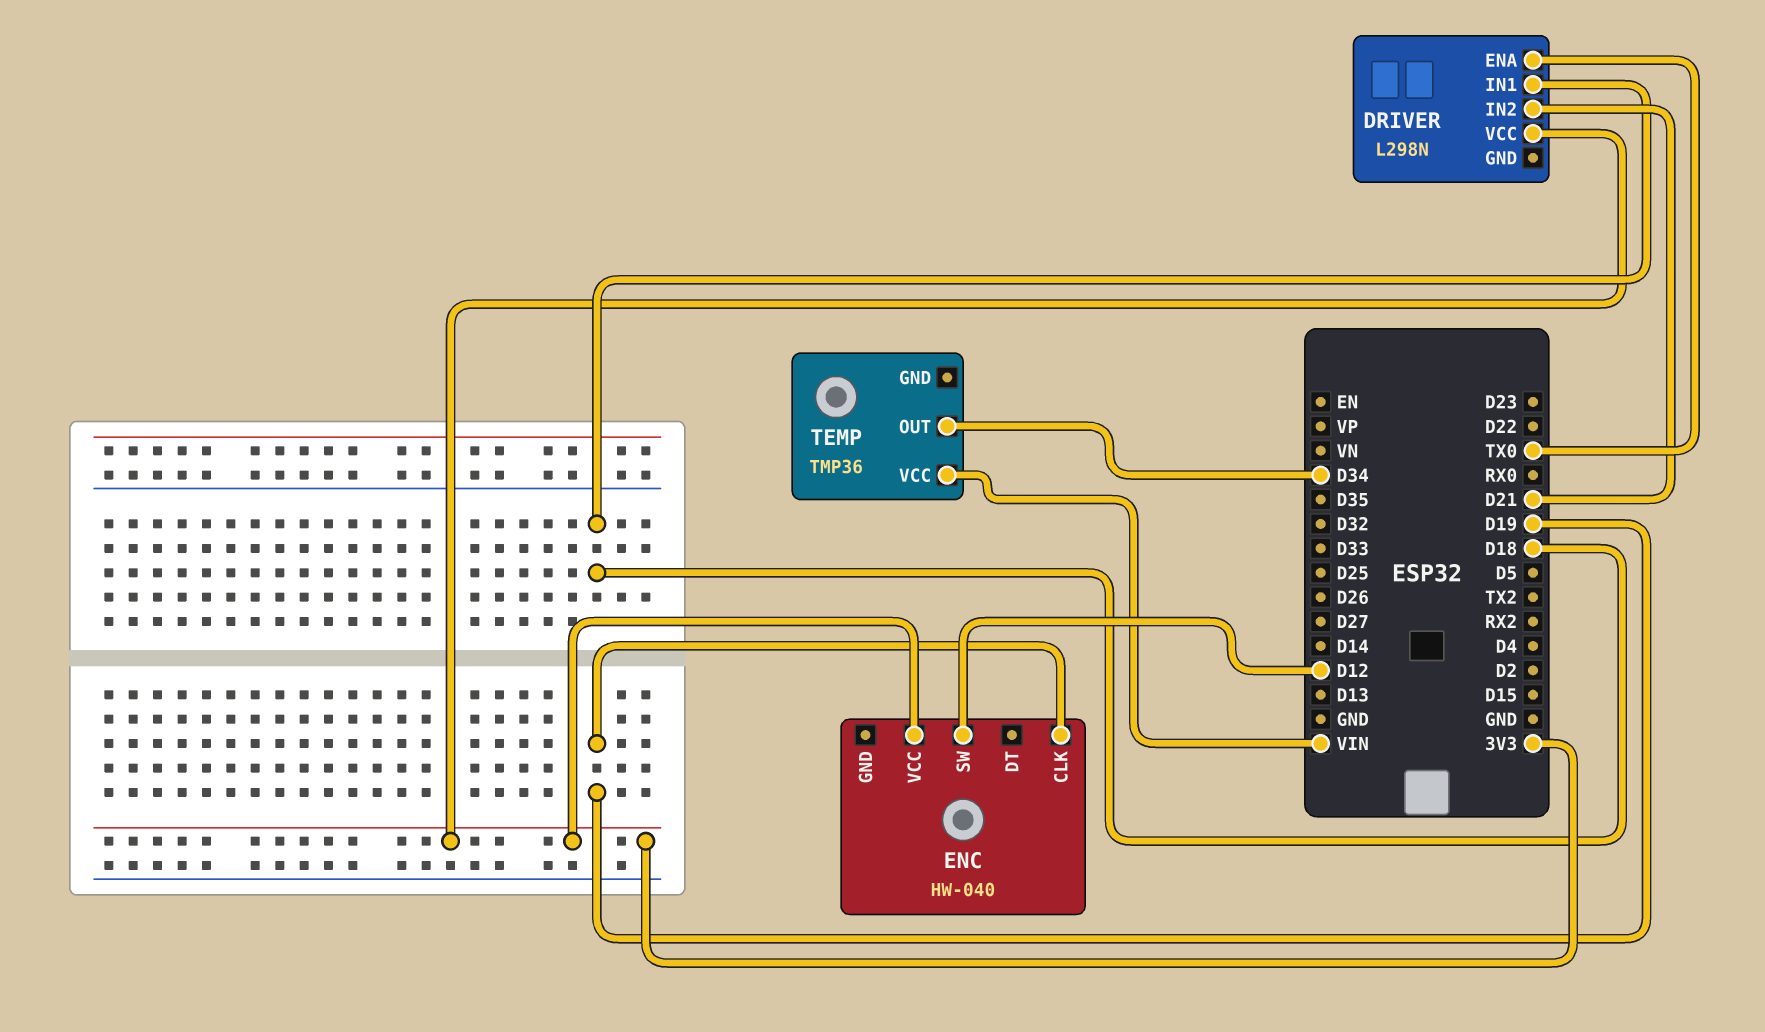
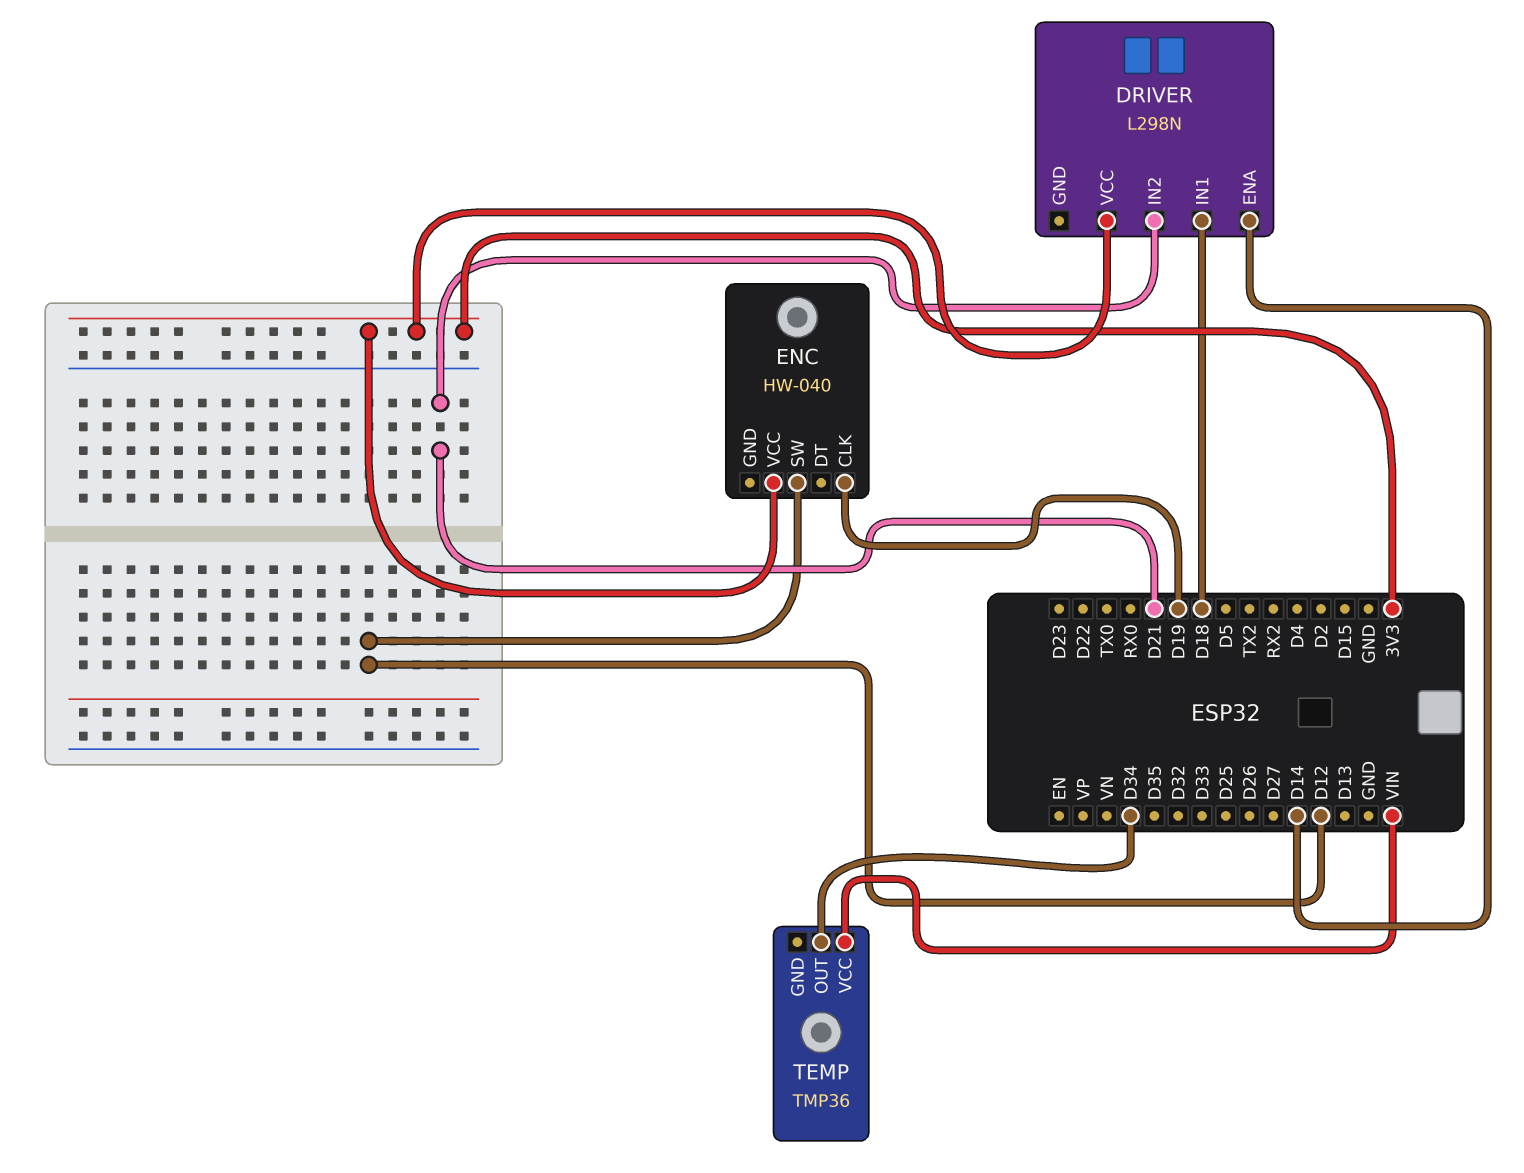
DRIVER pin ENA: TX0 -> D14

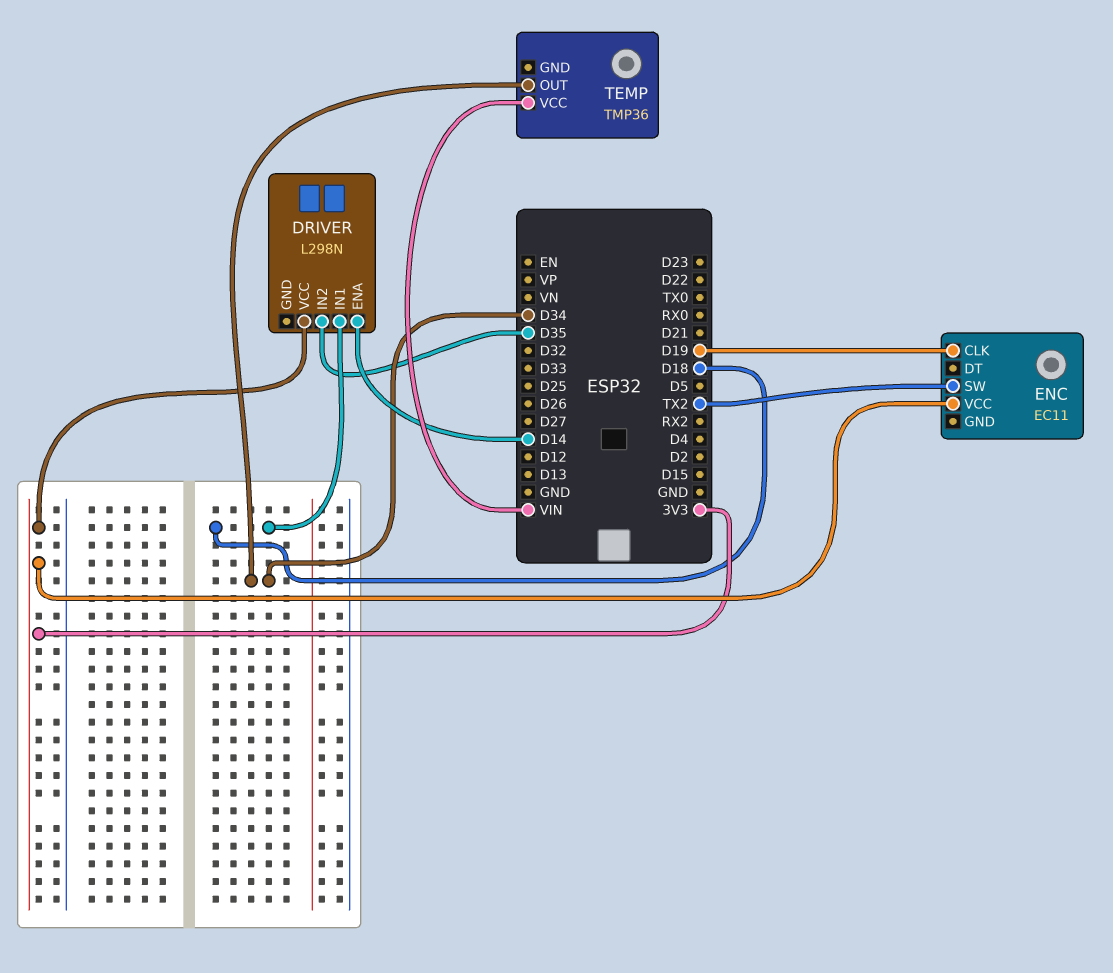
DRIVER pin IN2: D21 -> D35
ENC: HW-040 -> EC11
ENC pin SW: D12 -> TX2

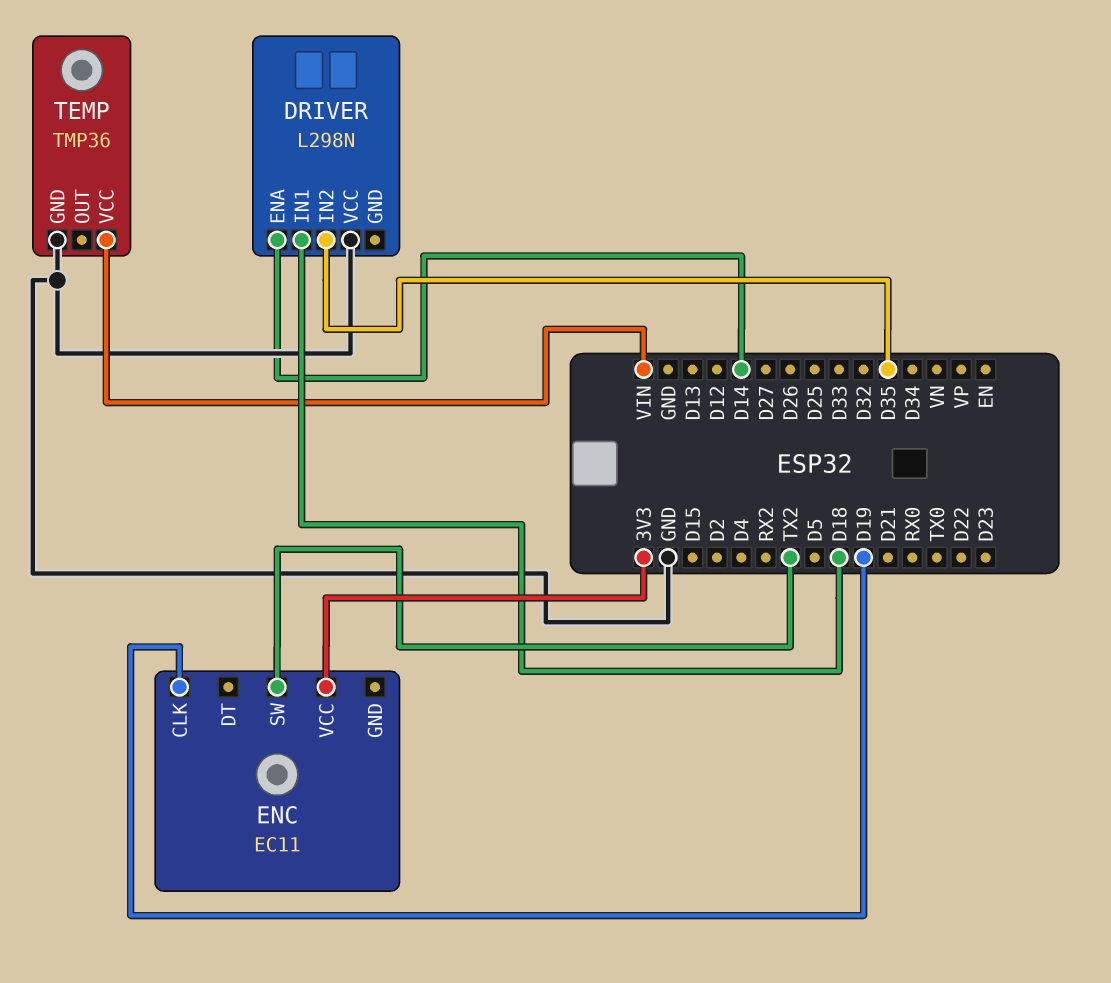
DRIVER pin VCC: 3V3 -> GND
TEMP pin GND: none -> GND
TEMP pin OUT: D34 -> none

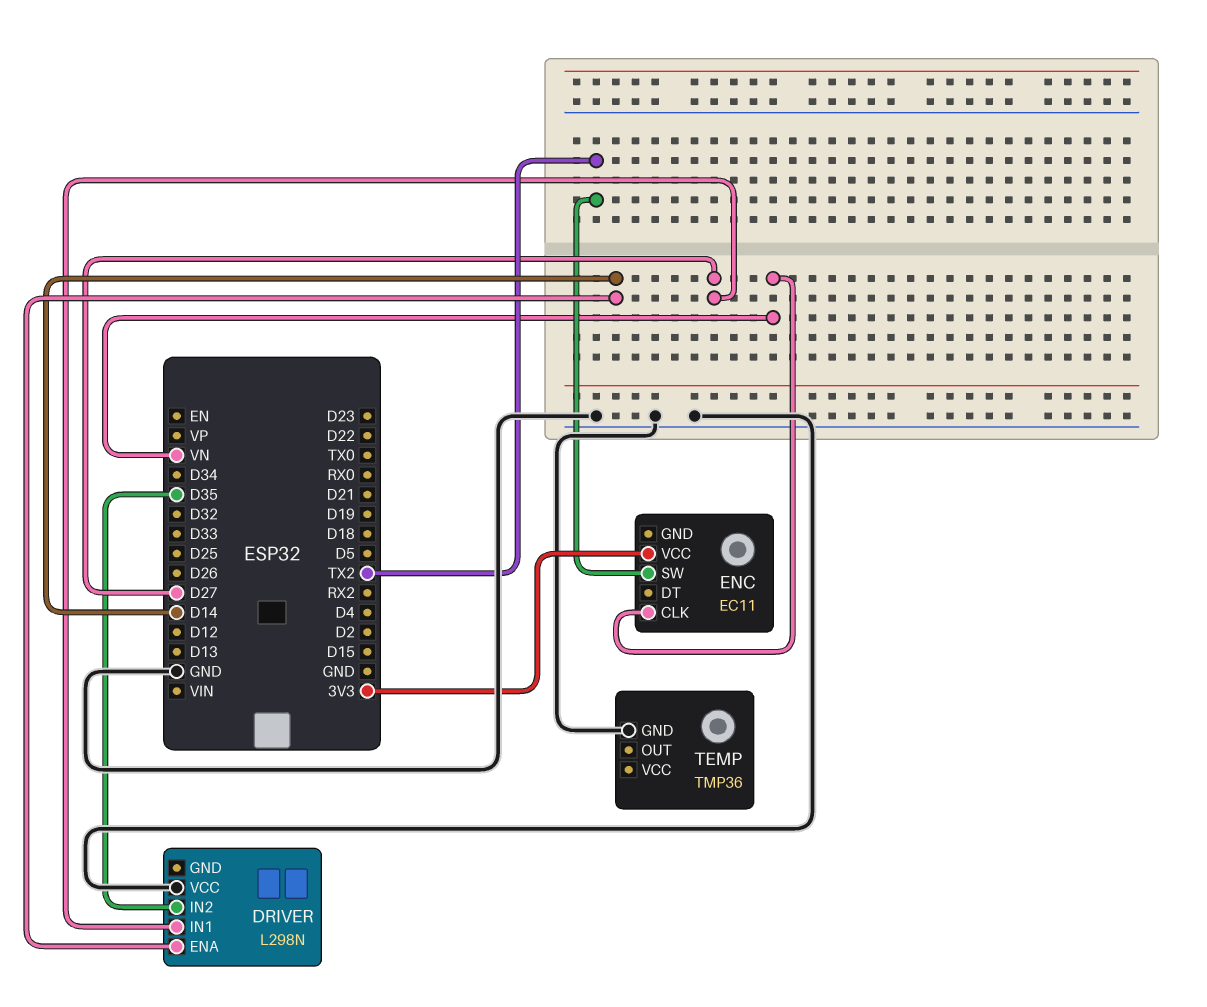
DRIVER pin IN1: D18 -> D27
ENC pin CLK: D19 -> VN
TEMP pin VCC: VIN -> none

